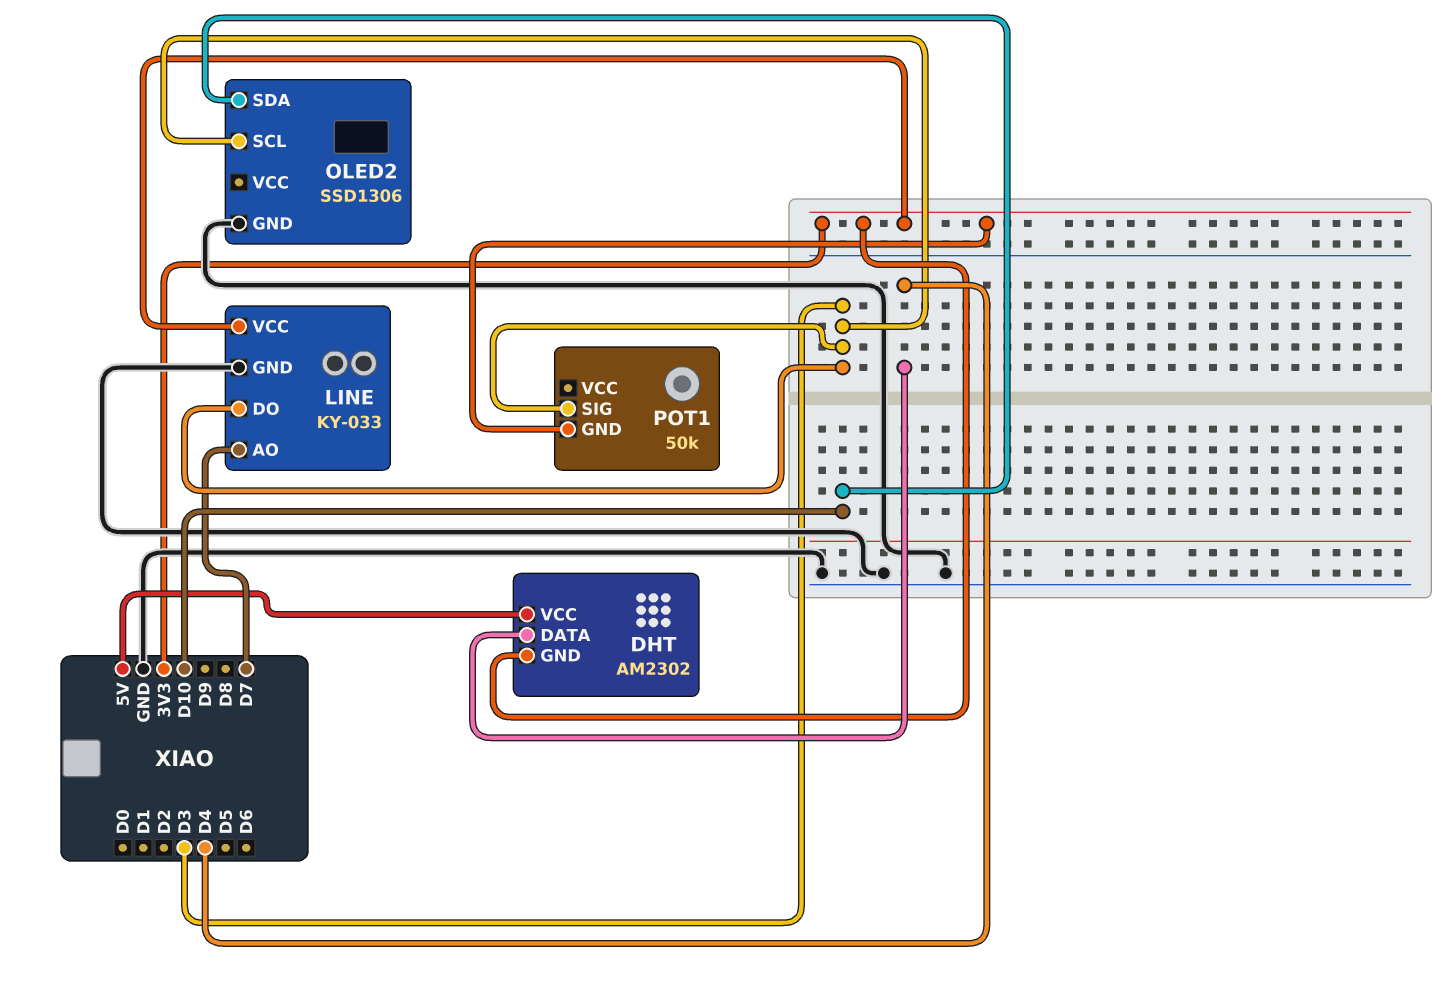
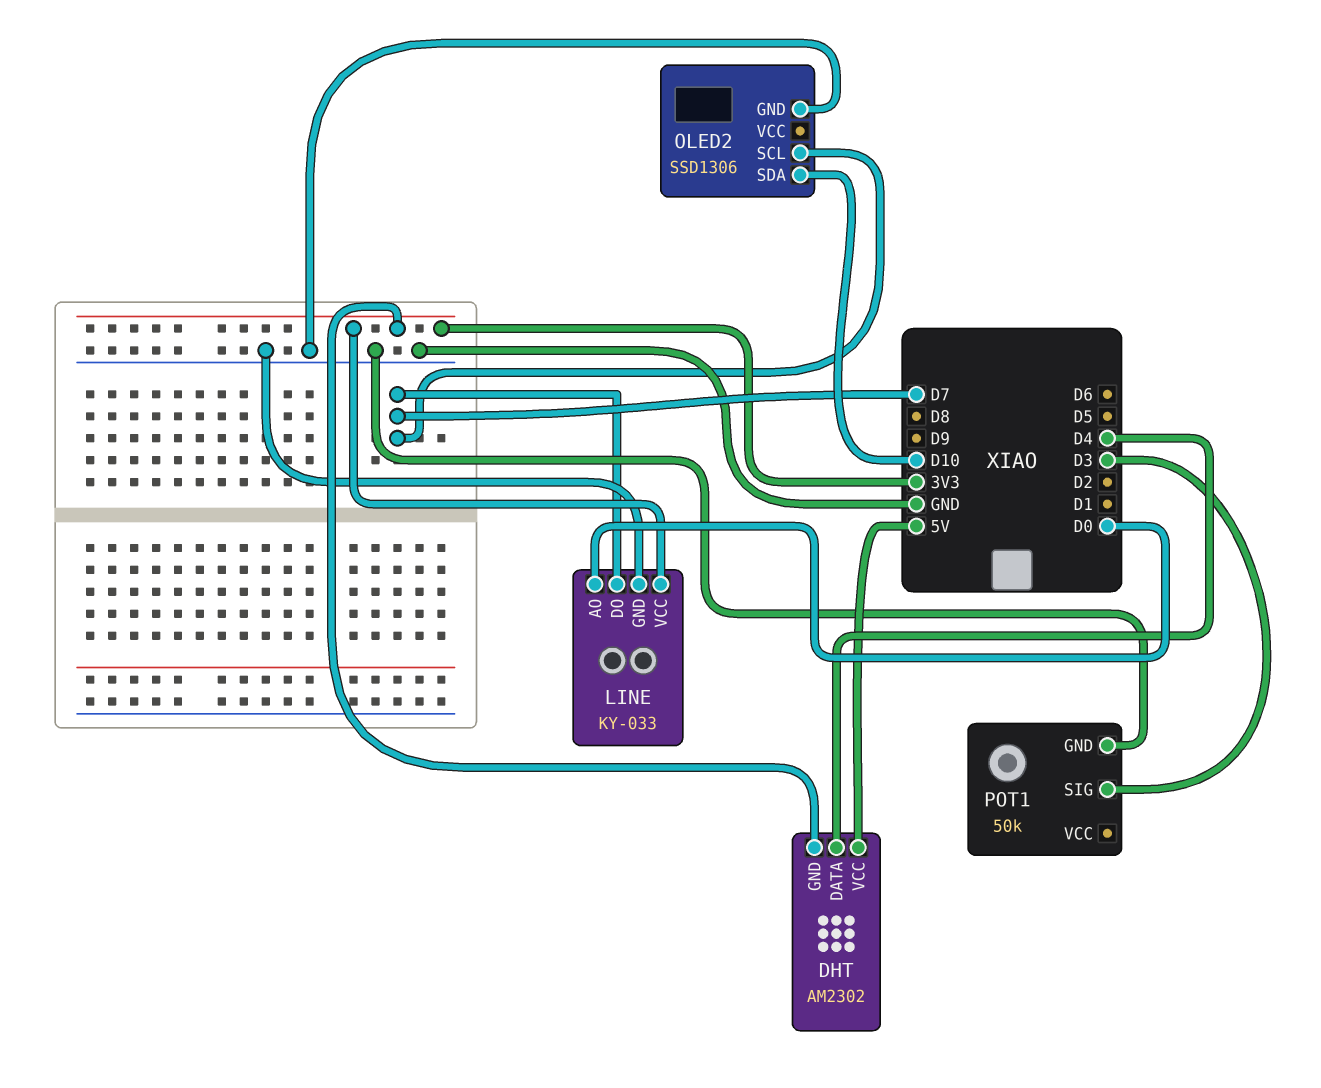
LINE pin AO: D7 -> D0
LINE pin DO: D3 -> D7
OLED2 pin SCL: D3 -> D7
POT1 pin GND: 3V3 -> GND

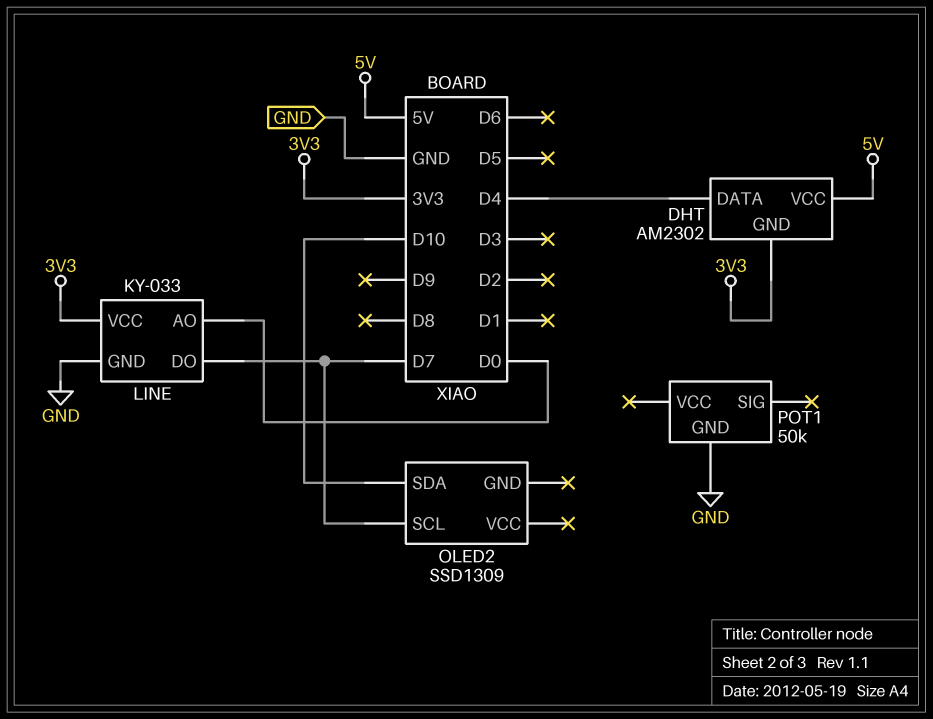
OLED2: SSD1306 -> SSD1309
OLED2 pin GND: GND -> none
POT1 pin SIG: D3 -> none

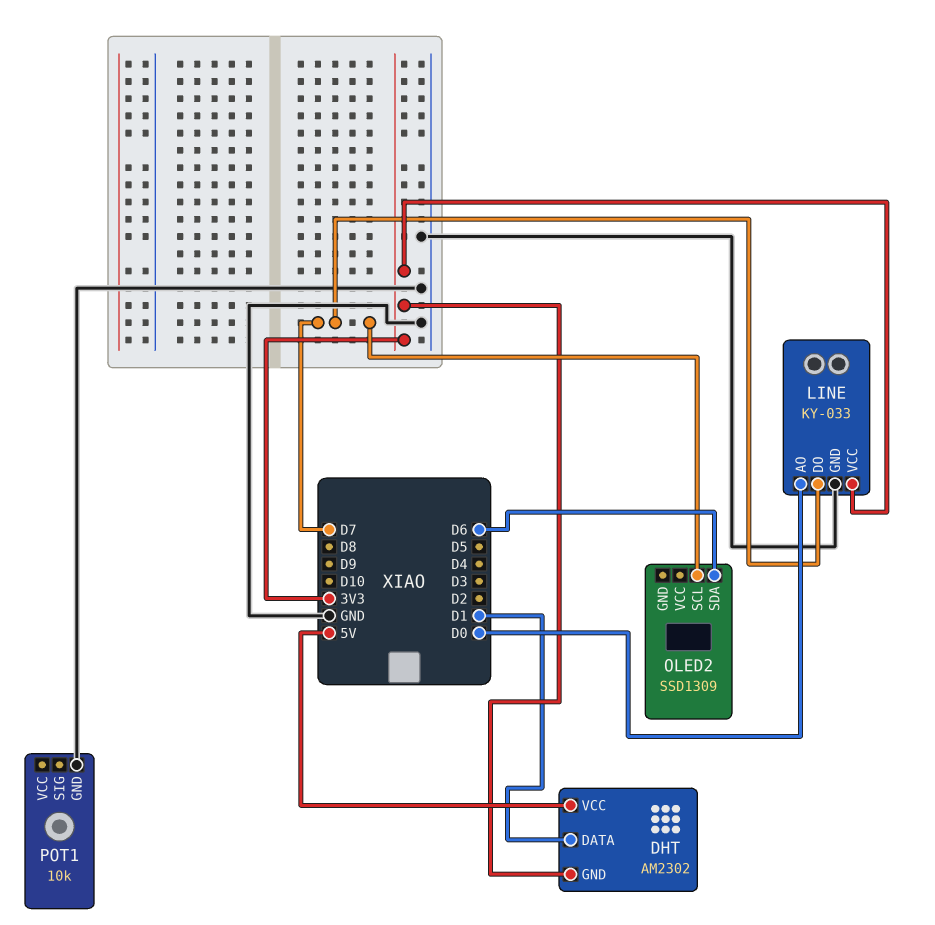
DHT pin DATA: D4 -> D1
OLED2 pin SDA: D10 -> D6
POT1: 50k -> 10k

